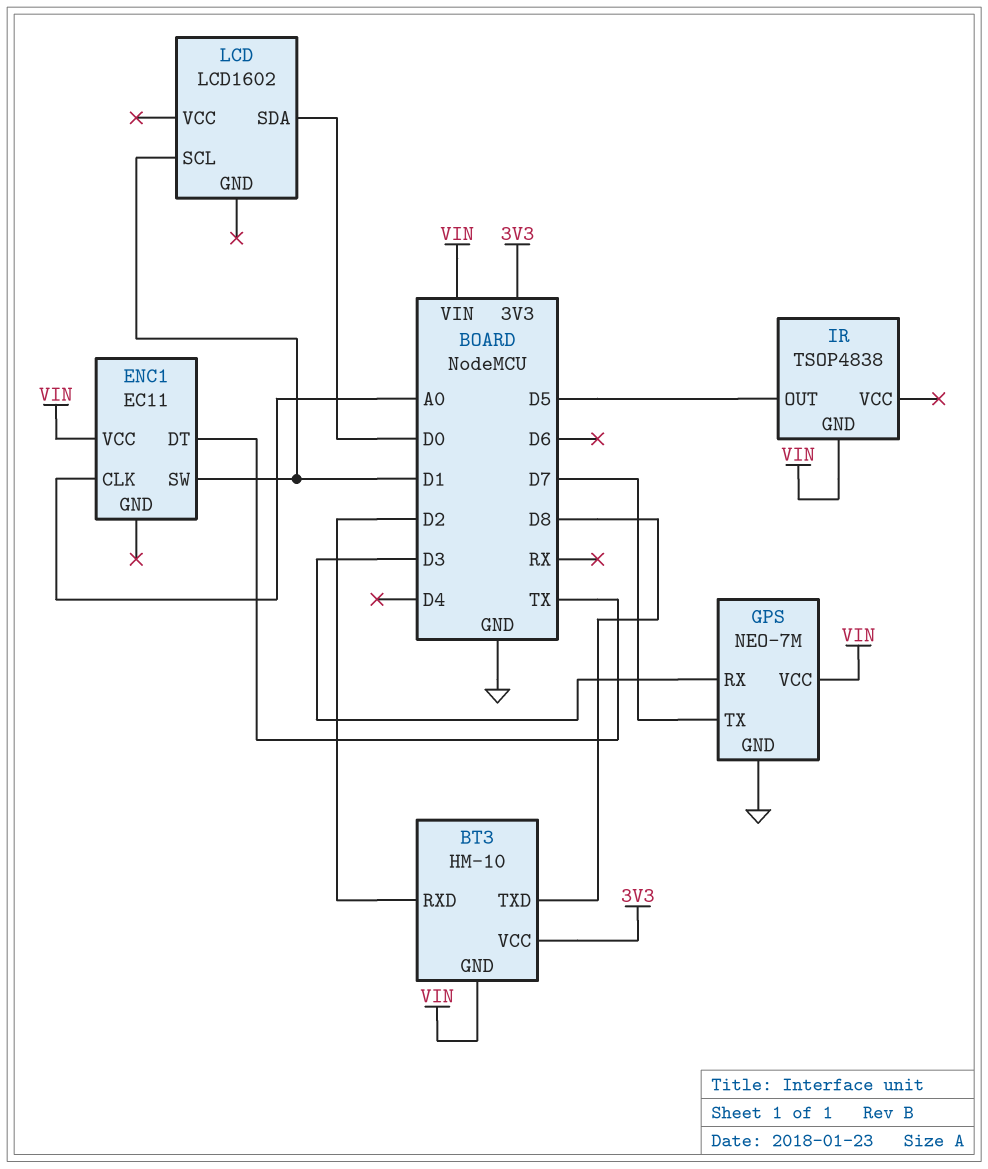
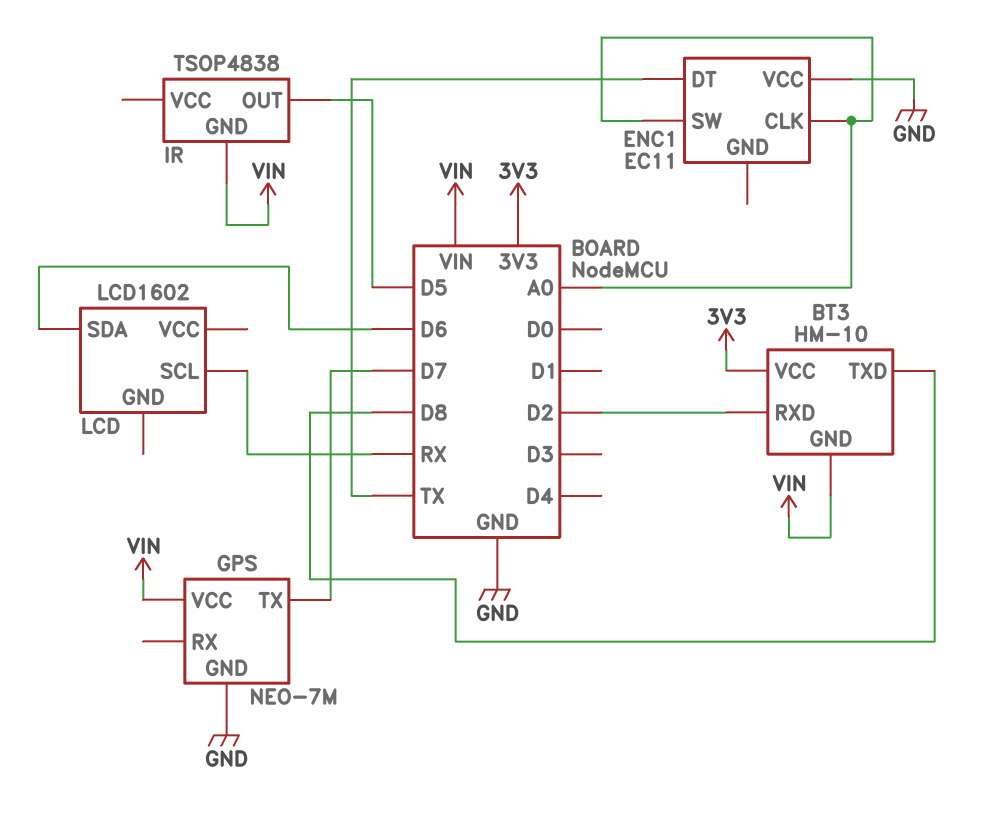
ENC1 pin SW: D1 -> A0
ENC1 pin VCC: VIN -> GND
GPS pin RX: D3 -> none
LCD pin SCL: D1 -> RX
LCD pin SDA: D0 -> D6

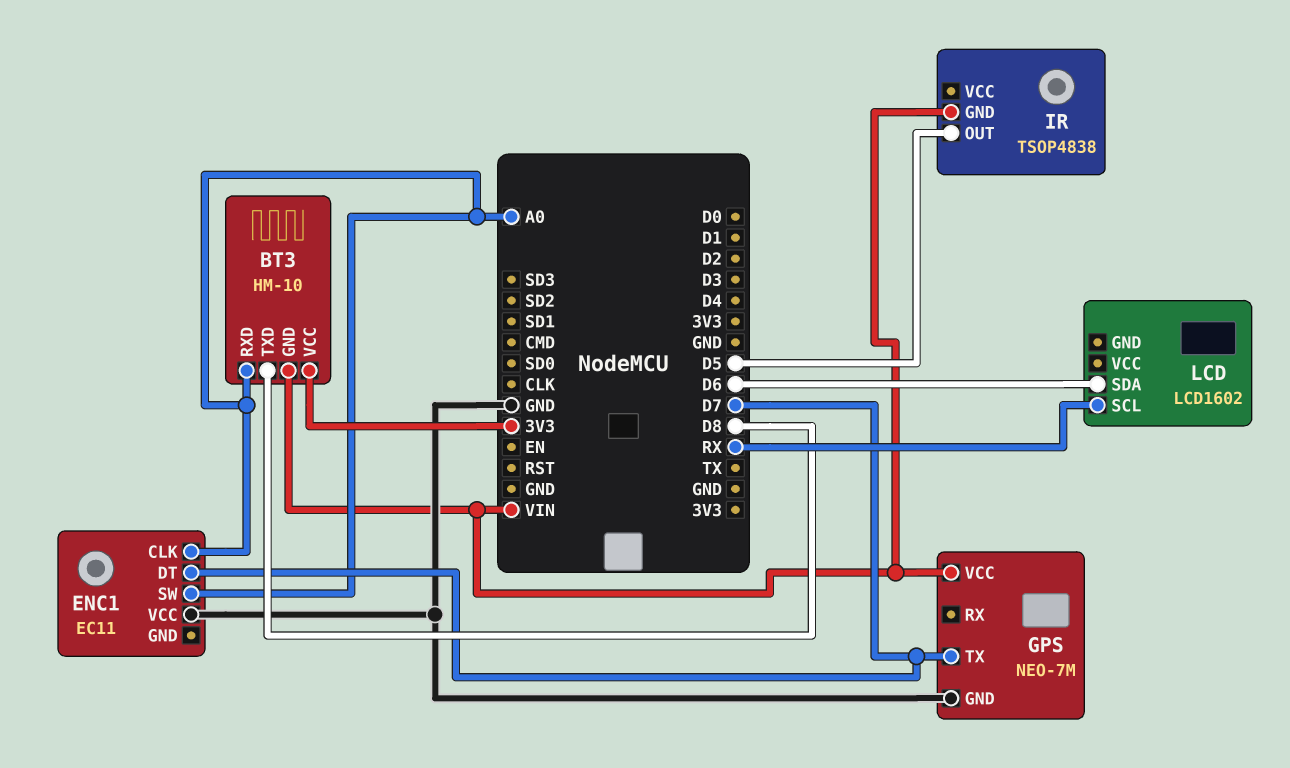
BT3 pin RXD: D2 -> A0
ENC1 pin DT: TX -> D7

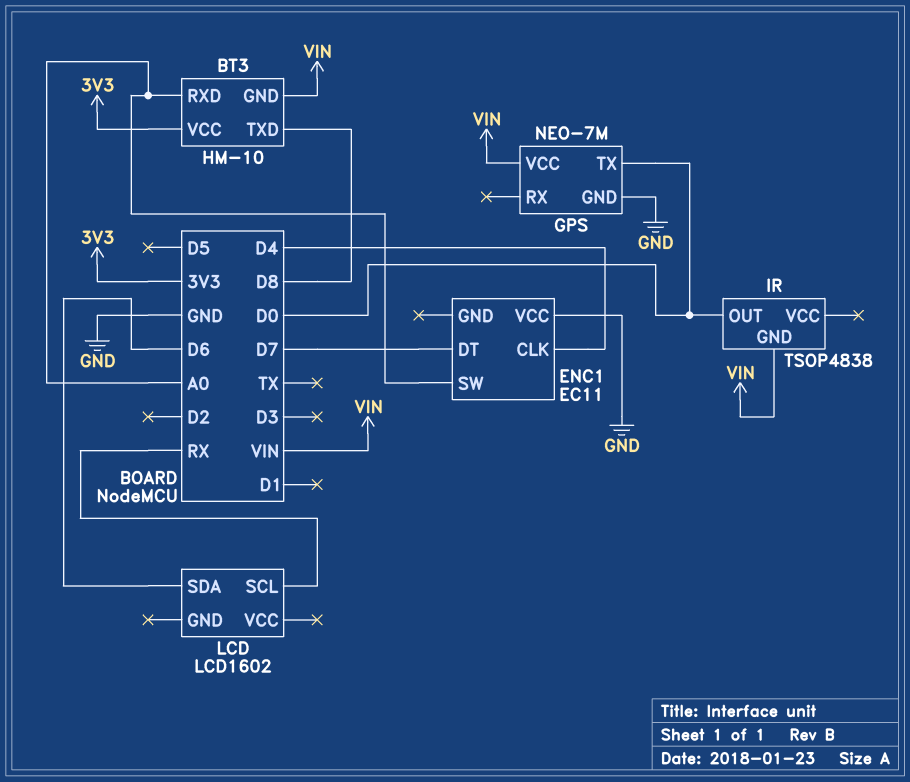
ENC1 pin CLK: A0 -> D4
GPS pin TX: D7 -> D0
IR pin OUT: D5 -> D0

